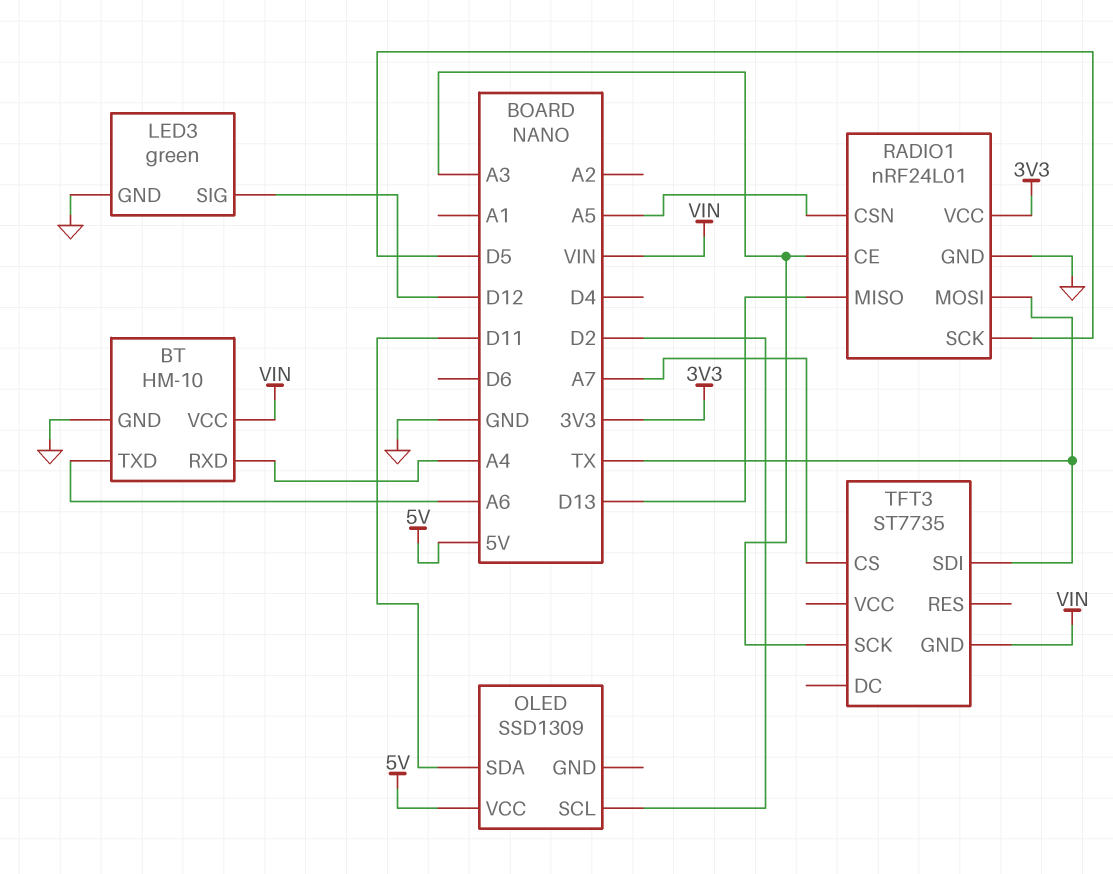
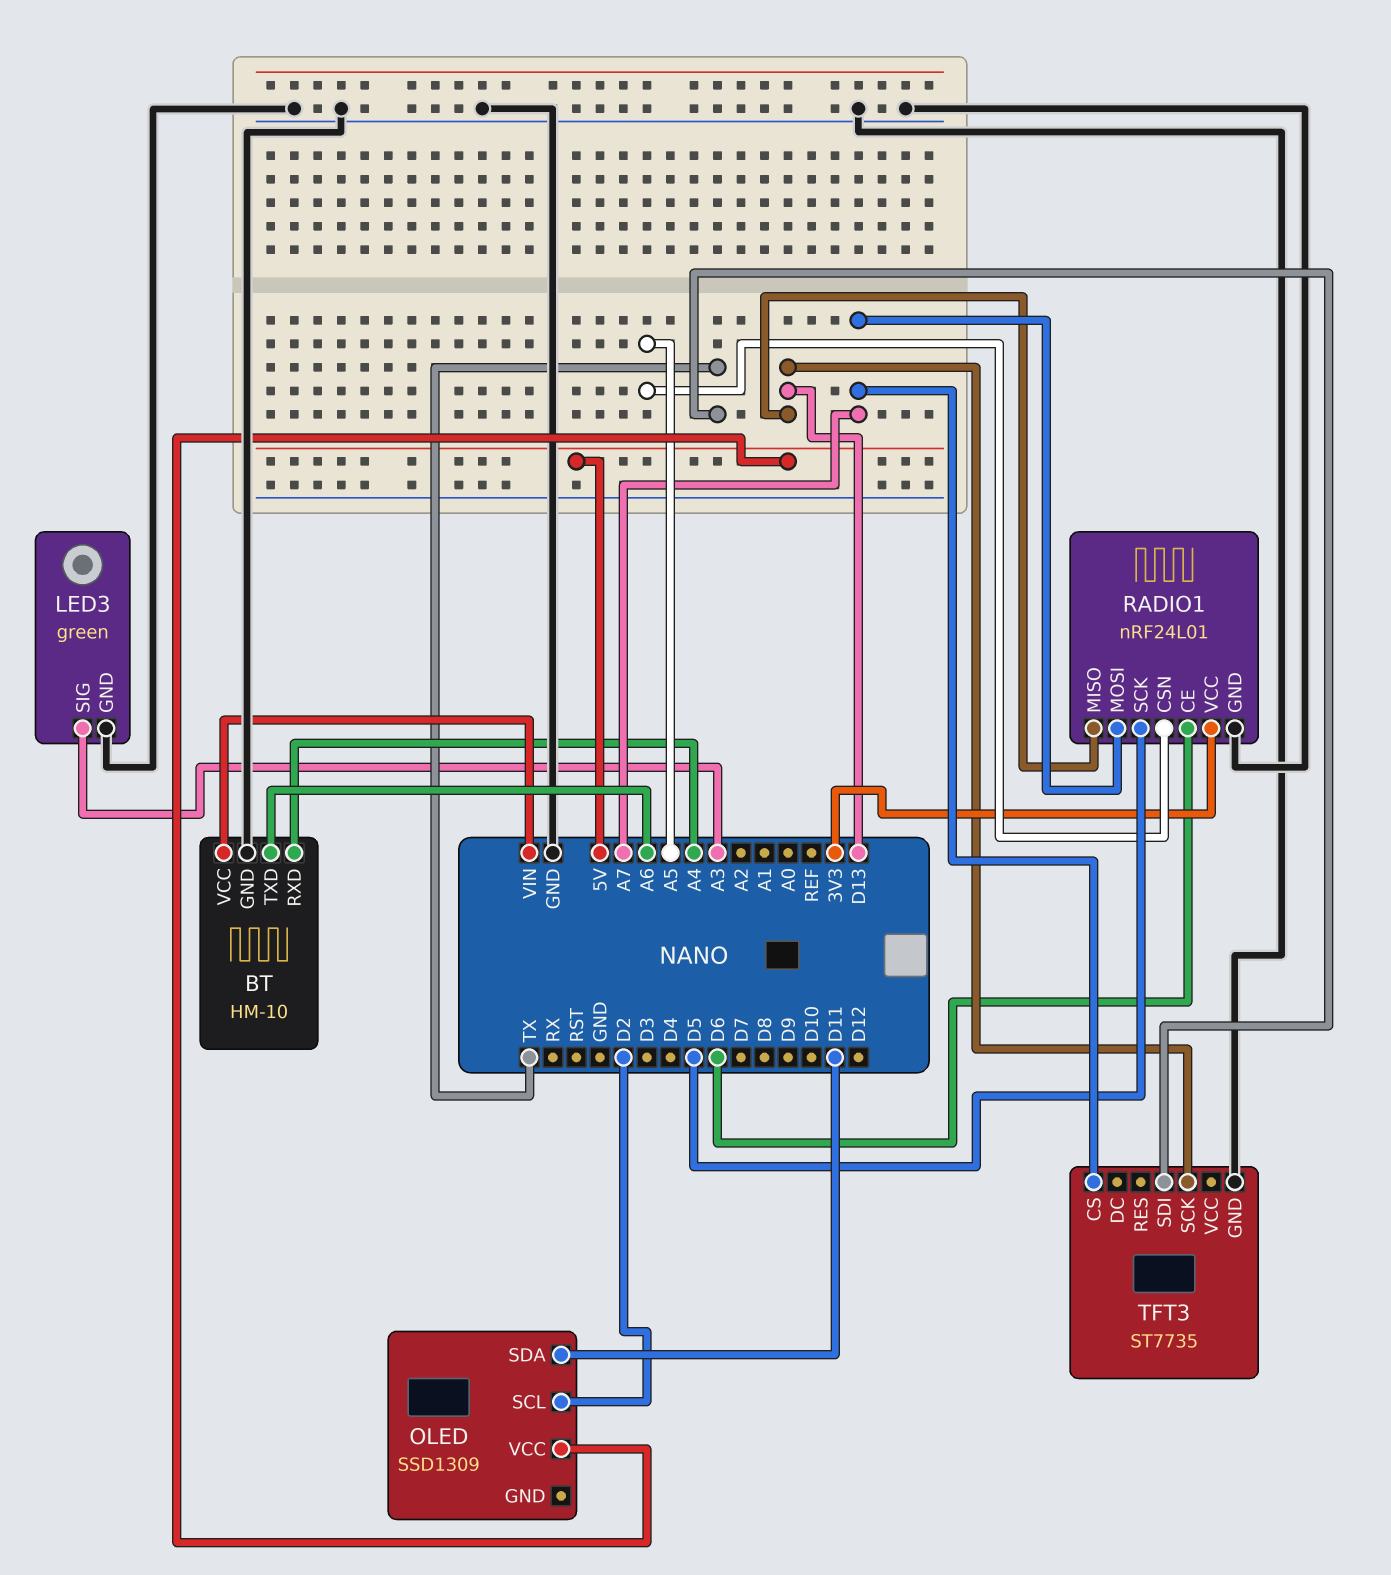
LED3 pin SIG: D12 -> A3
RADIO1 pin CE: A3 -> D6
RADIO1 pin MOSI: TX -> A7
TFT3 pin GND: VIN -> GND
TFT3 pin SCK: A3 -> D13

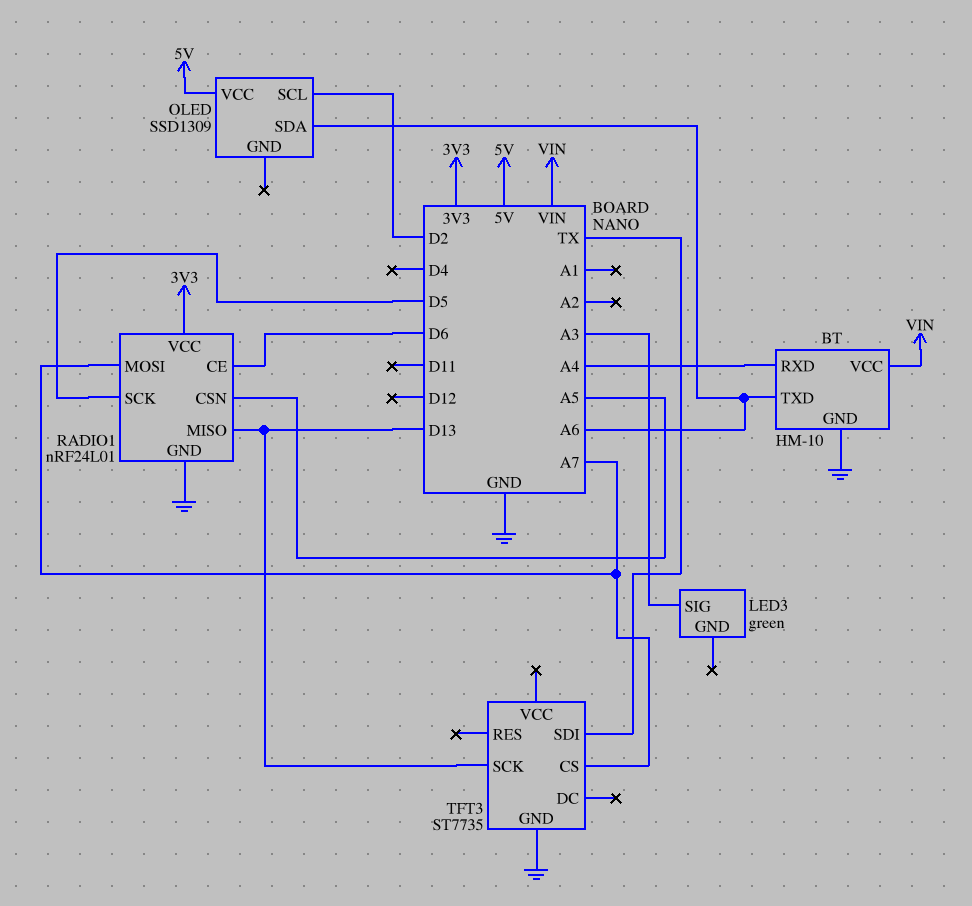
LED3 pin GND: GND -> none
OLED pin SDA: D11 -> A6

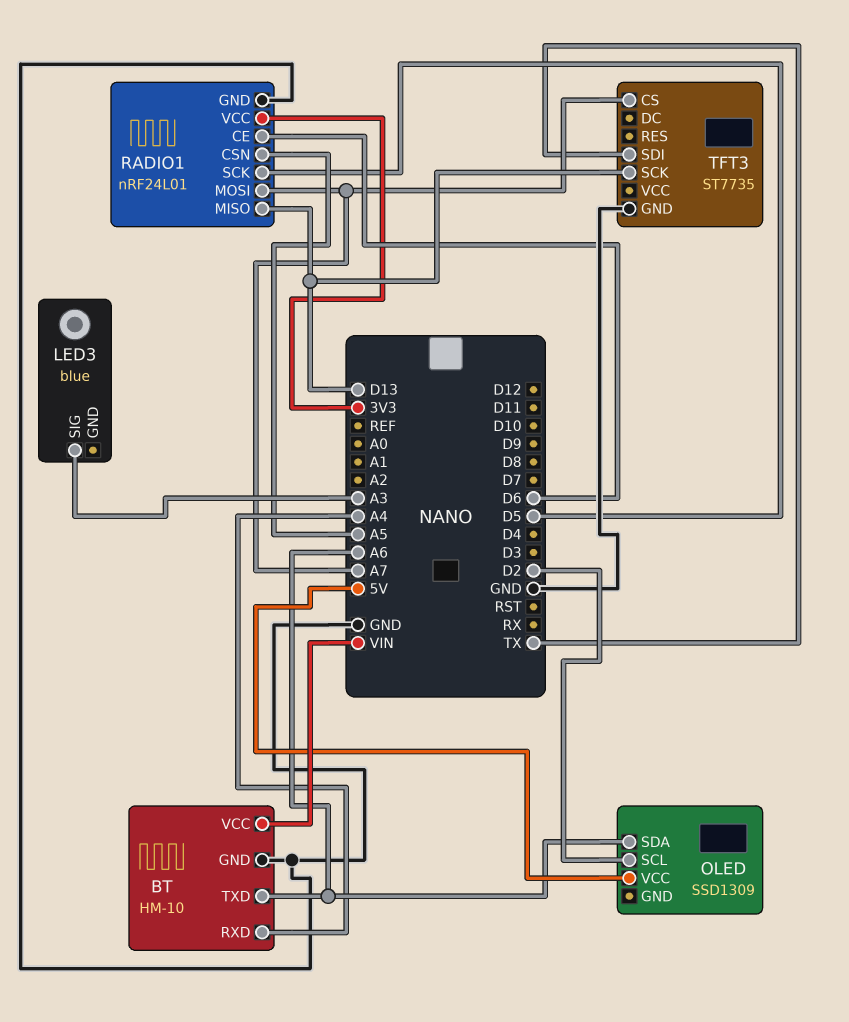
LED3: green -> blue

